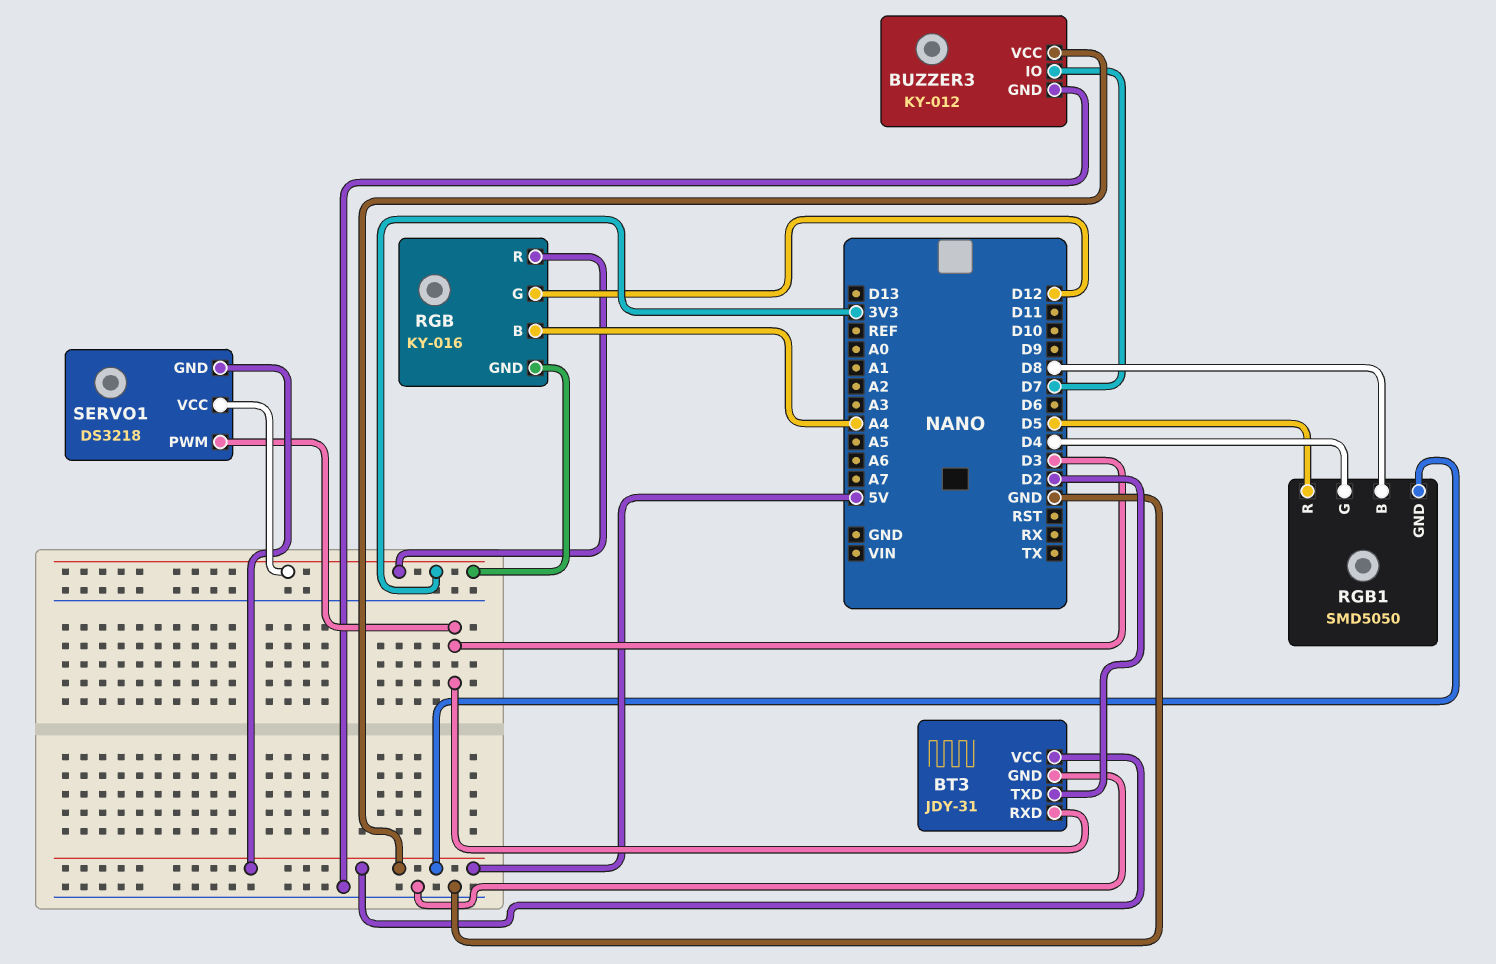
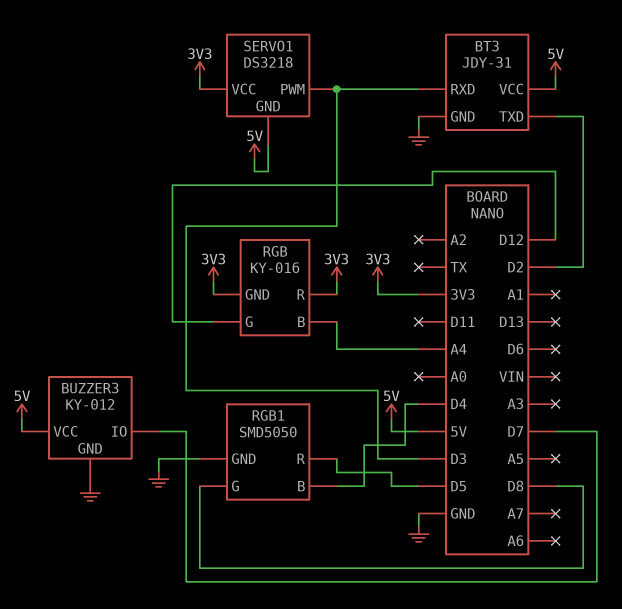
RGB1 pin B: D8 -> D4
RGB1 pin G: D4 -> D8
RGB1 pin GND: 5V -> GND

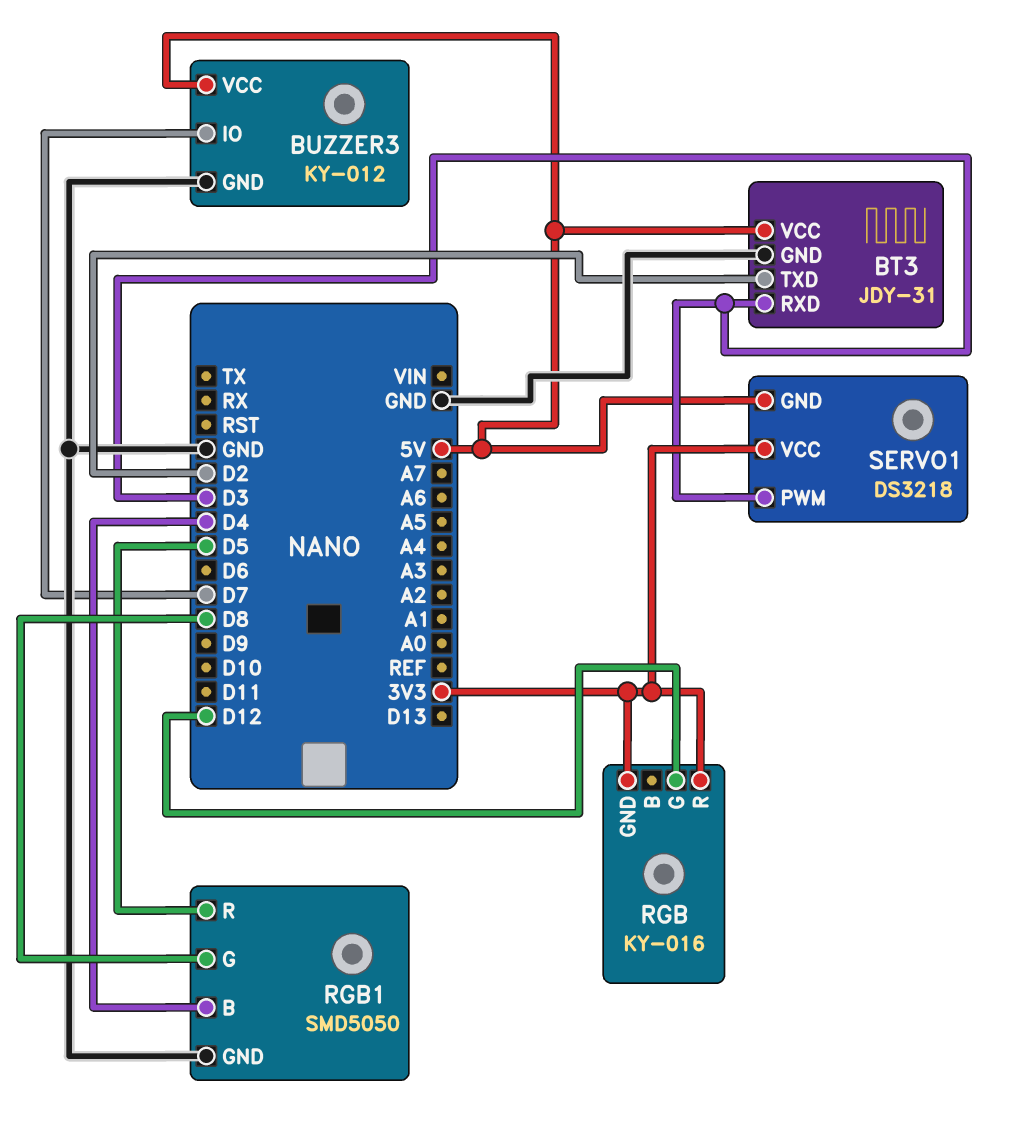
RGB pin B: A4 -> none

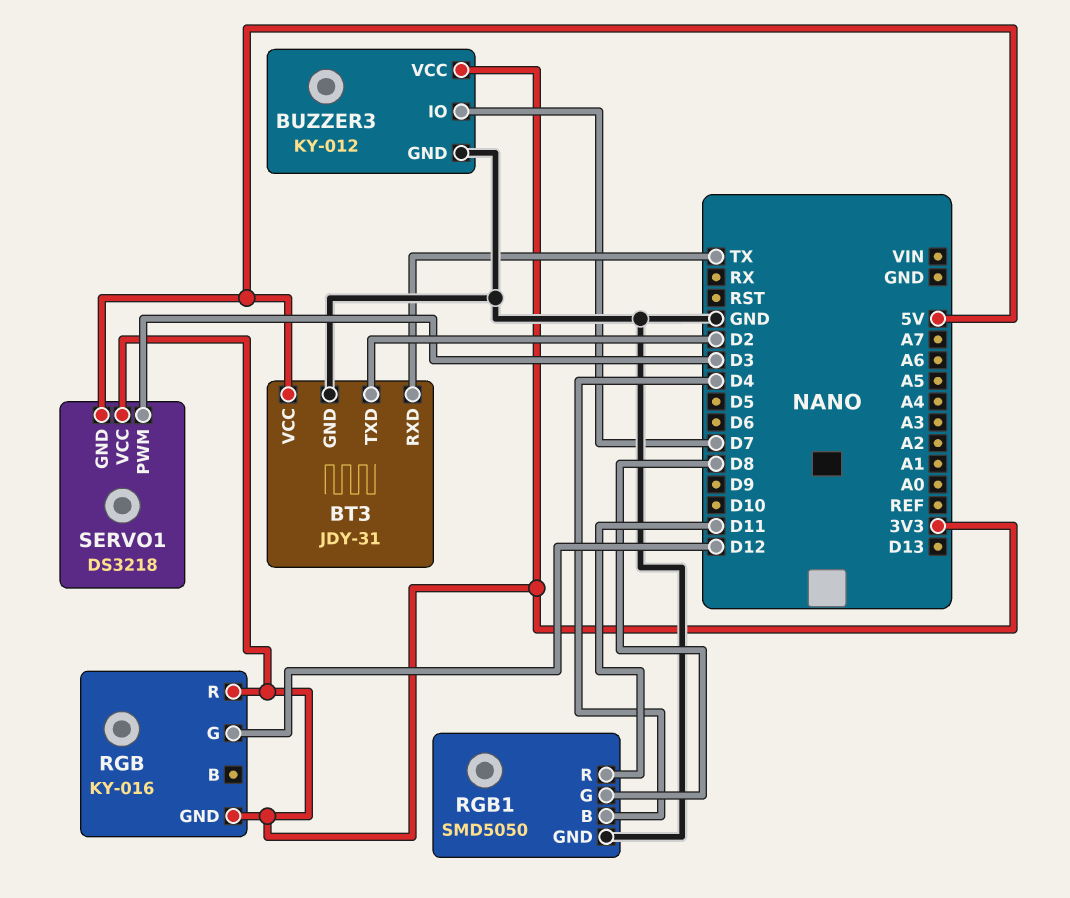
BT3 pin RXD: D3 -> TX
BUZZER3 pin VCC: 5V -> 3V3
RGB1 pin R: D5 -> D11

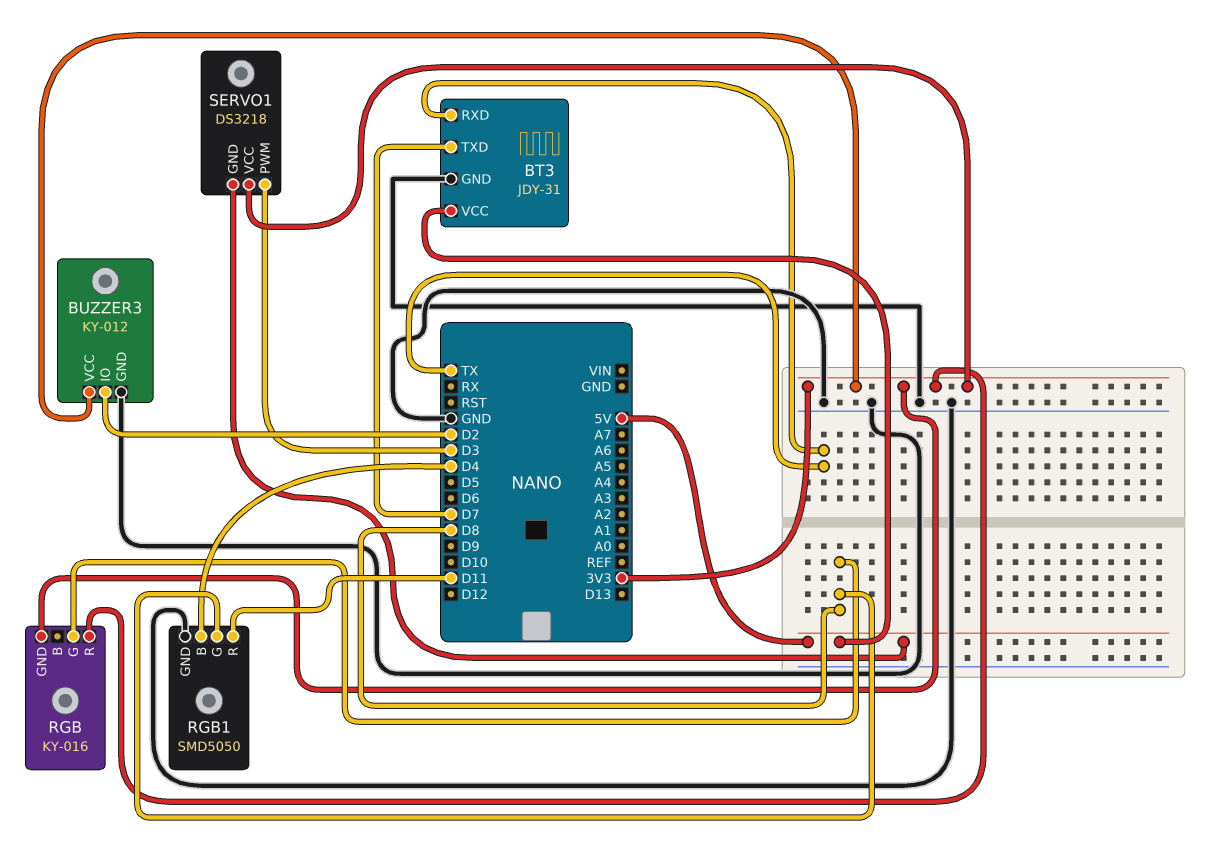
BT3 pin TXD: D2 -> D7
BUZZER3 pin IO: D7 -> D2
RGB pin G: D12 -> D8

